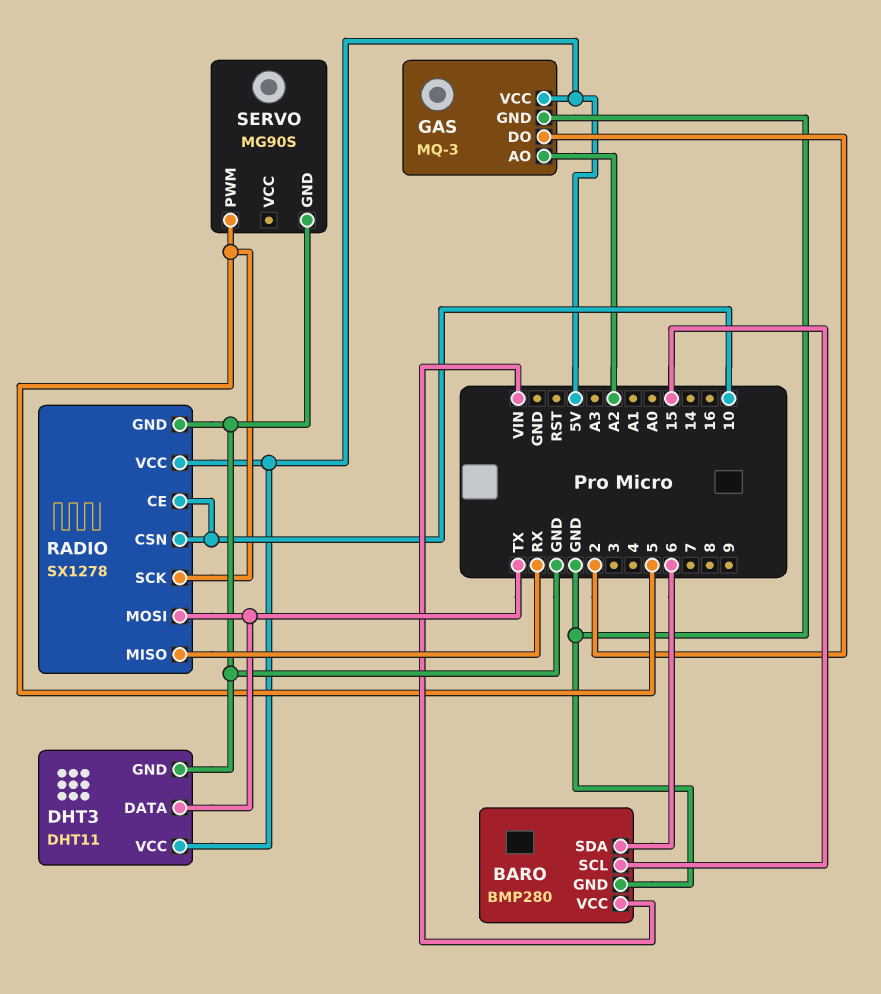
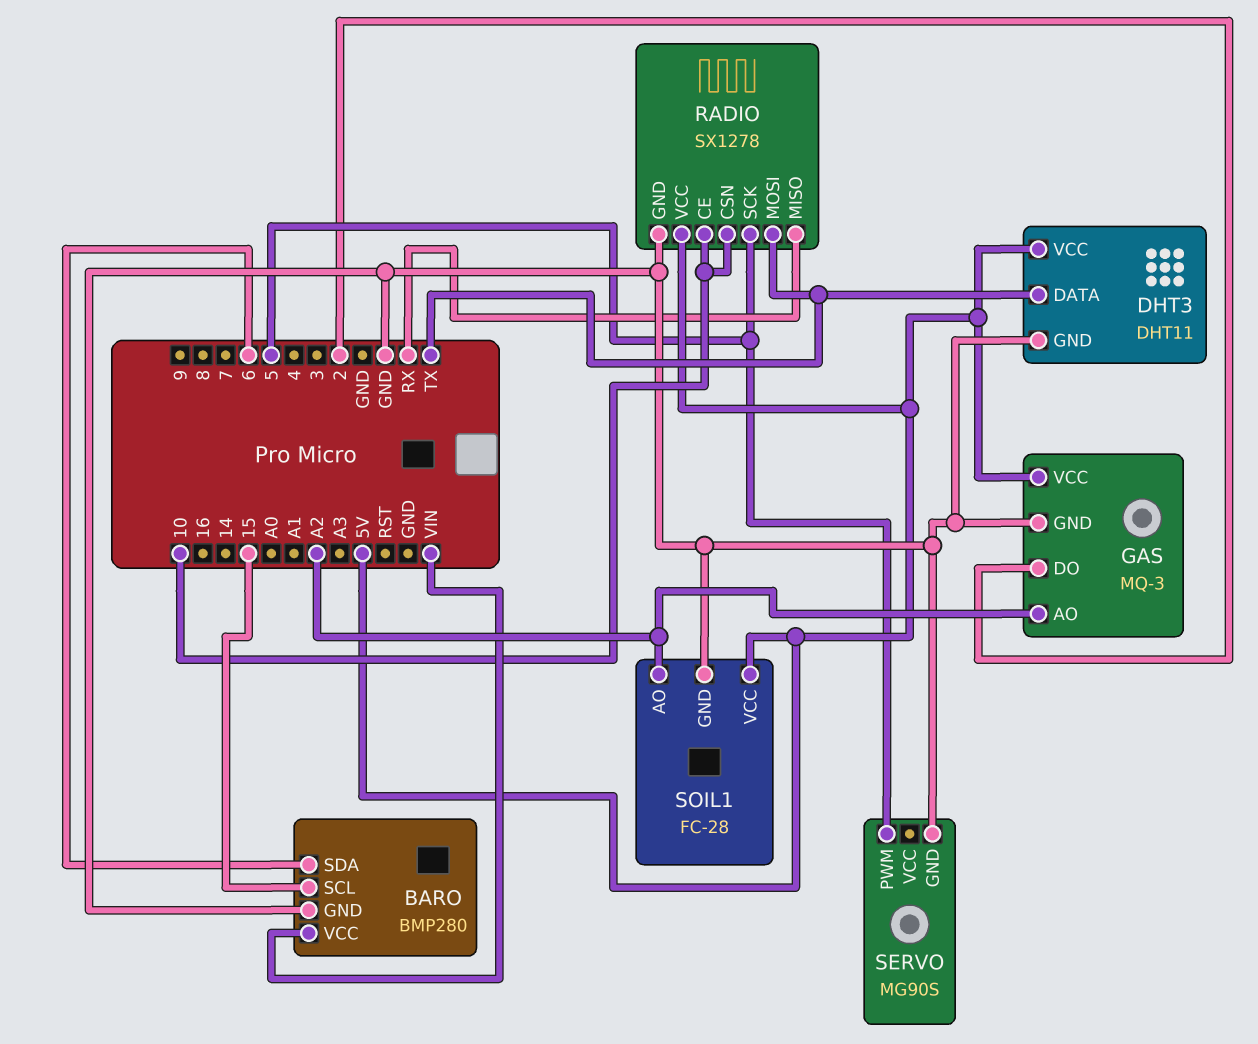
SOIL1: none -> FC-28
SOIL1 pin AO: none -> A2
SOIL1 pin GND: none -> GND
SOIL1 pin VCC: none -> 5V

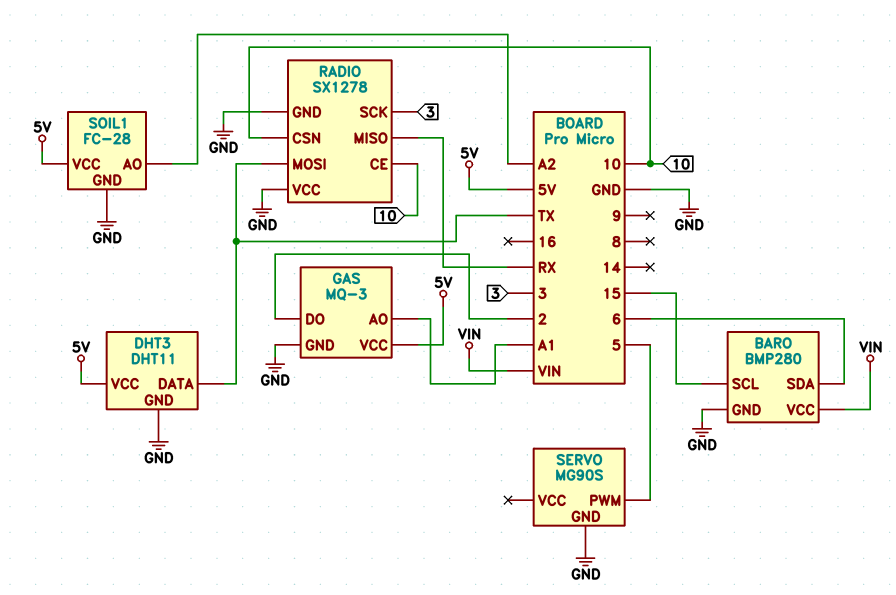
GAS pin AO: A2 -> A1
RADIO pin SCK: 5 -> 3
RADIO pin VCC: 5V -> GND

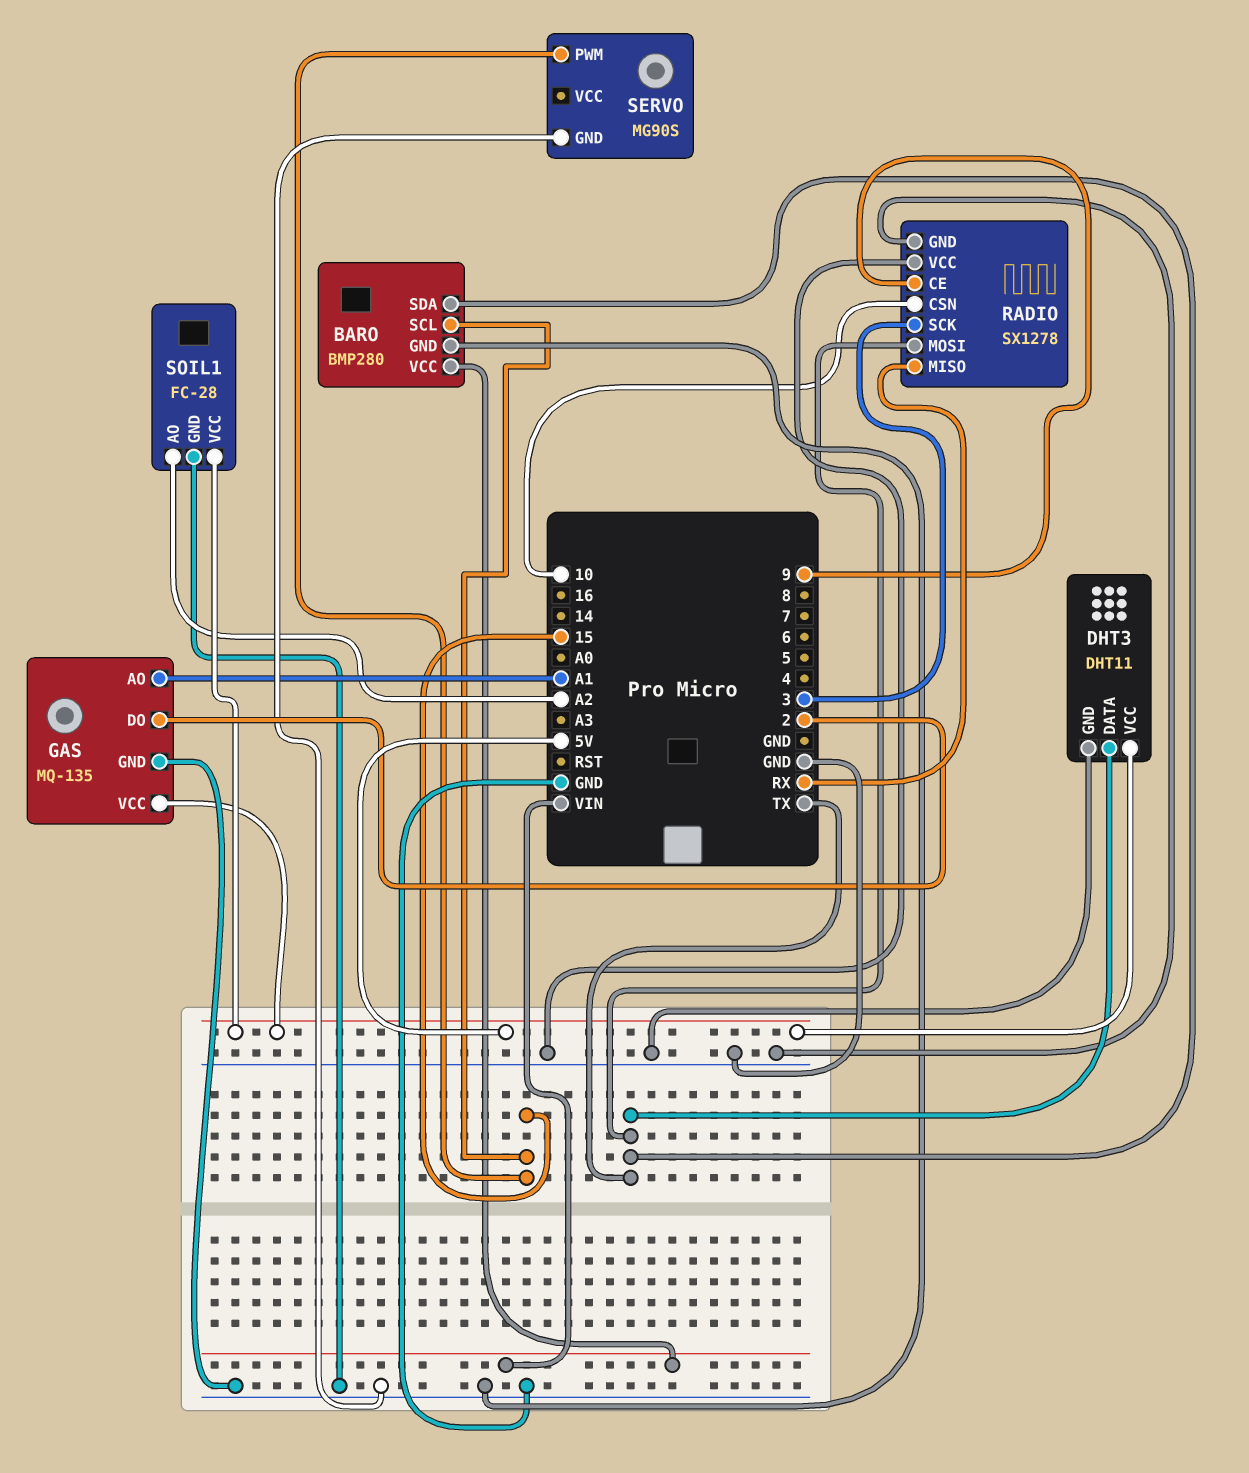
BARO pin SDA: 6 -> TX
GAS: MQ-3 -> MQ-135
RADIO pin CE: 10 -> 9
SERVO pin PWM: 5 -> 15

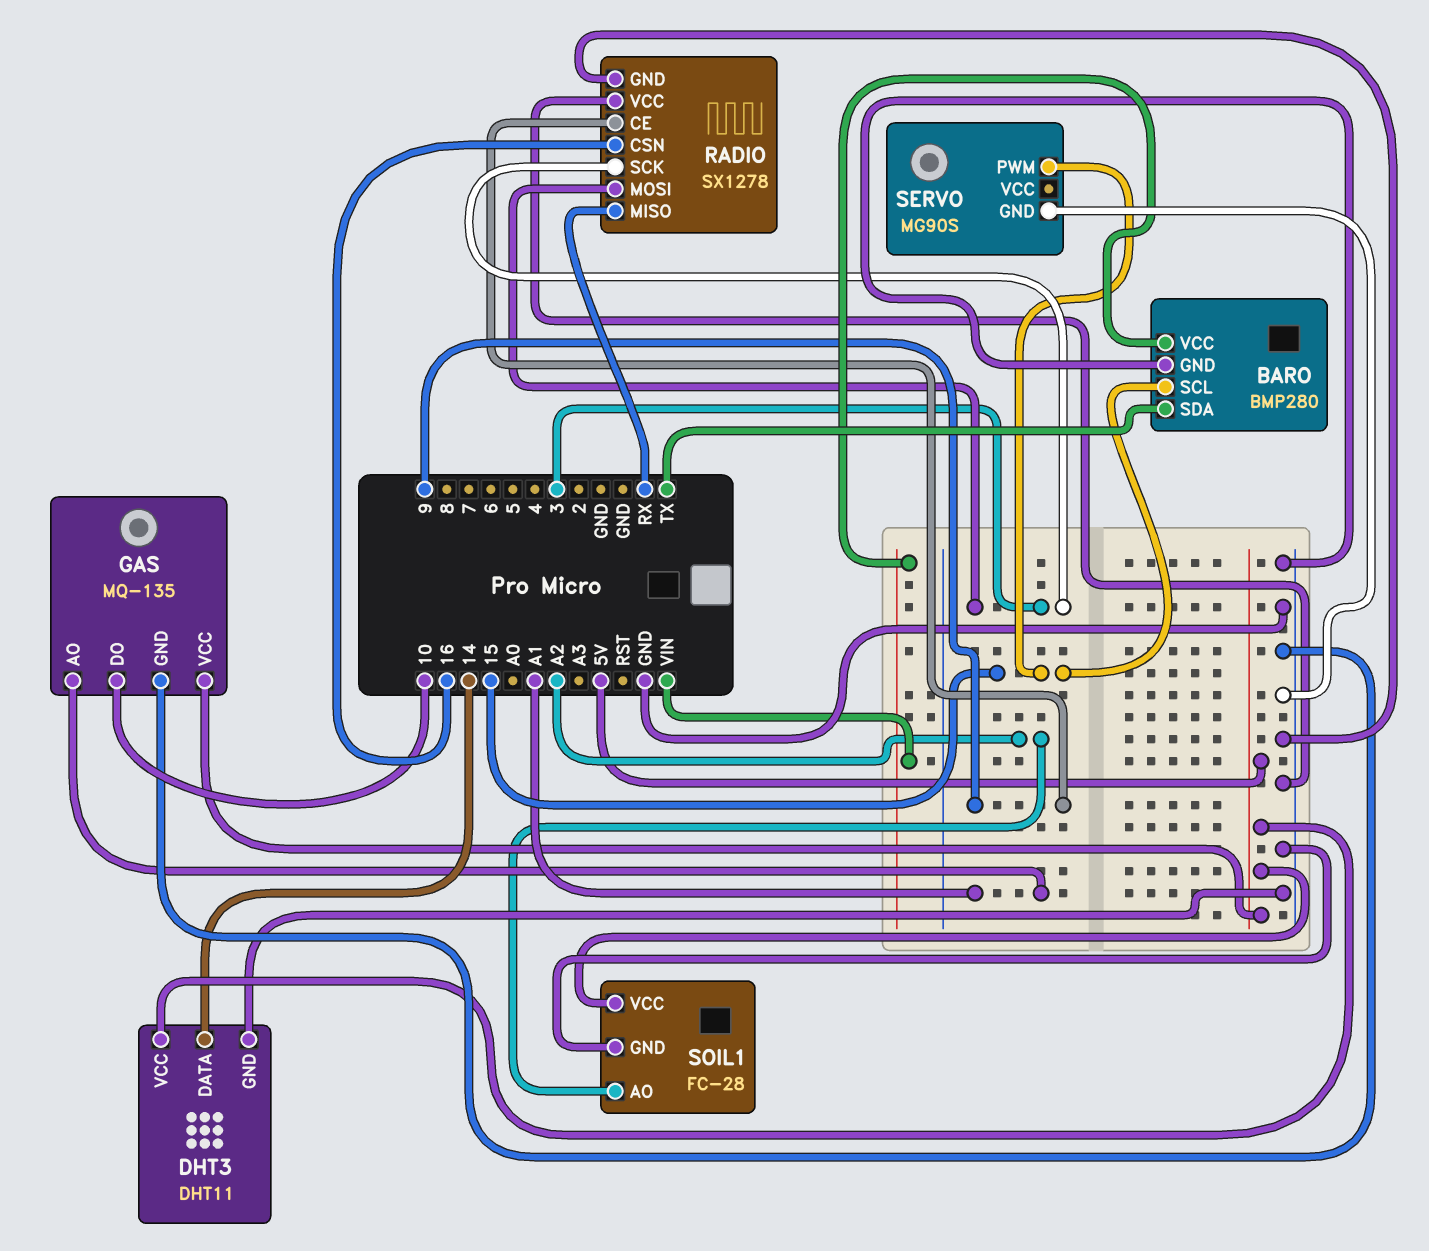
DHT3 pin DATA: TX -> 14
GAS pin DO: 2 -> 10
RADIO pin CSN: 10 -> 16
RADIO pin MOSI: TX -> 3

